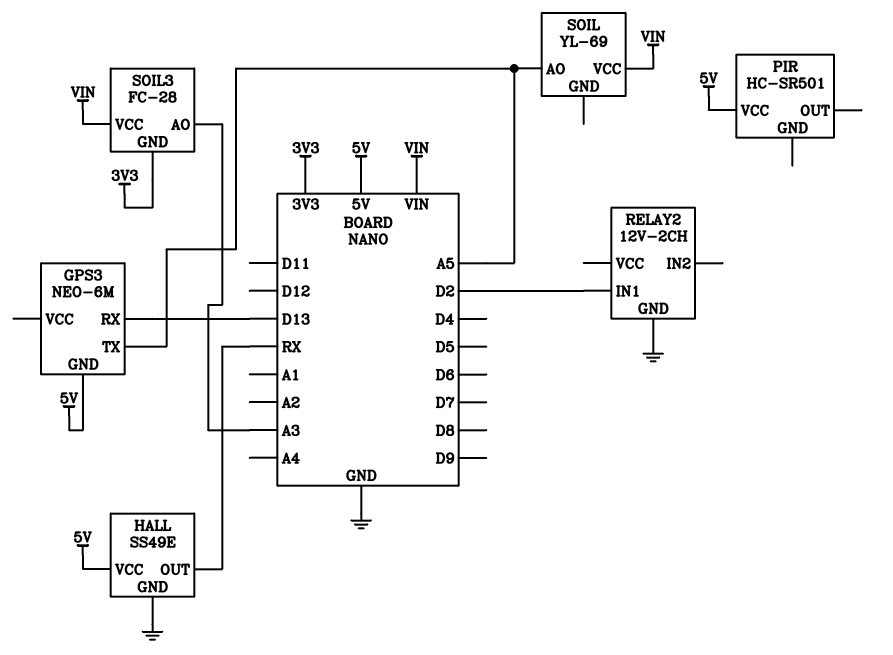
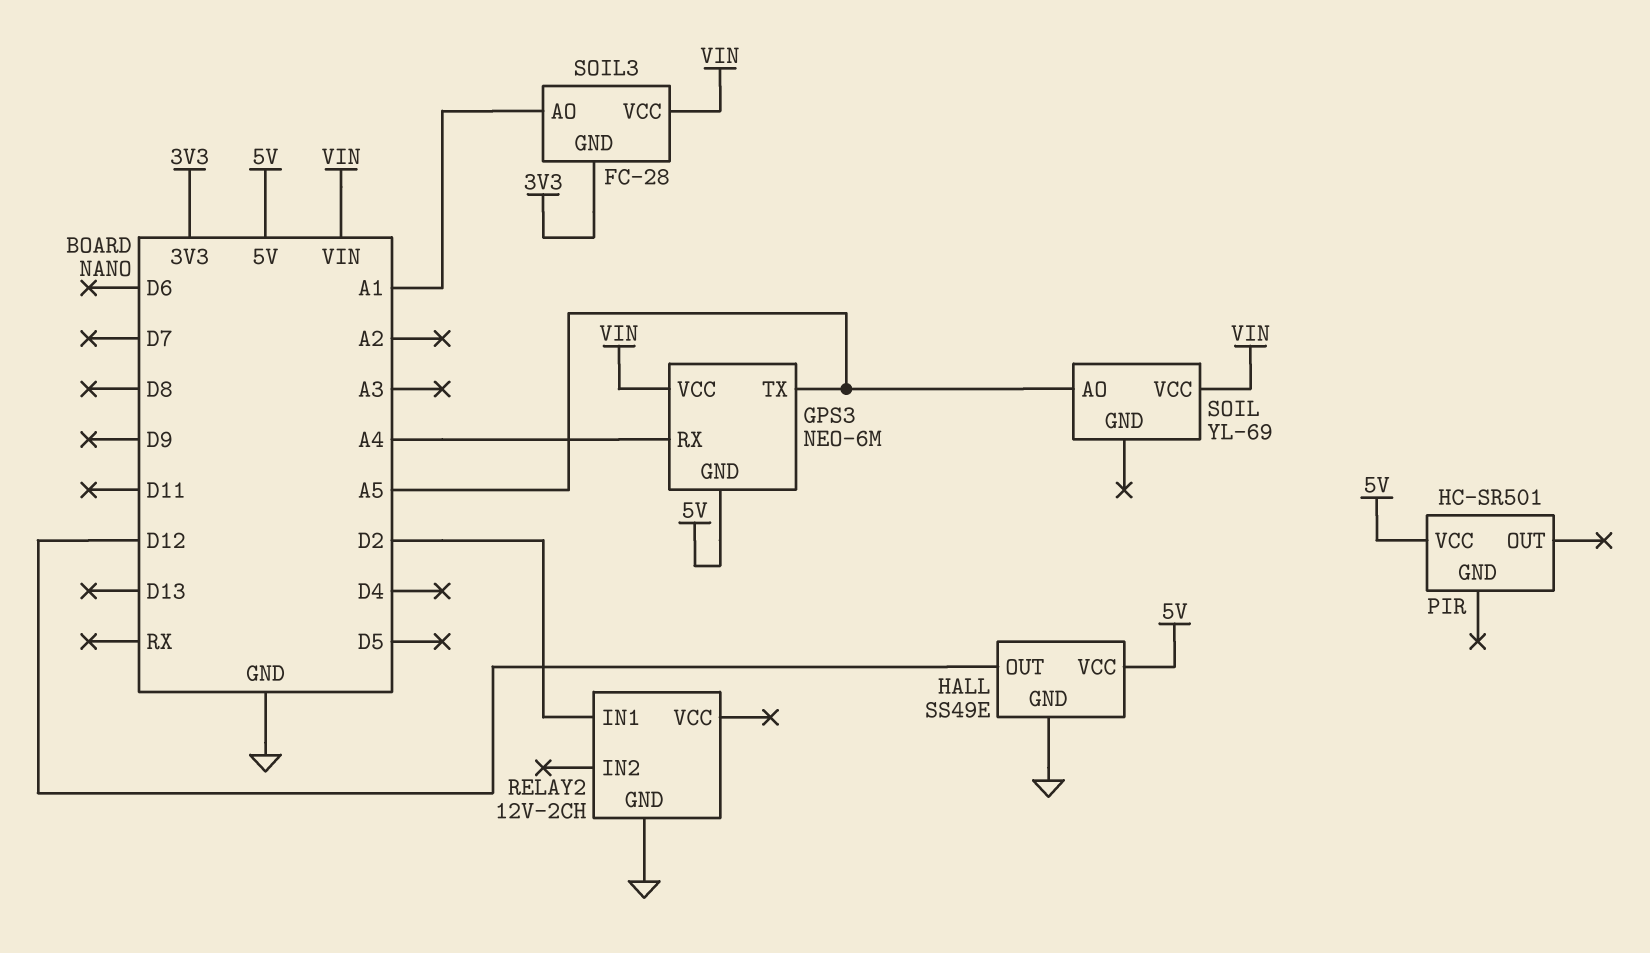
GPS3 pin RX: D13 -> A4
GPS3 pin VCC: none -> VIN
HALL pin OUT: RX -> D12
SOIL3 pin AO: A3 -> A1

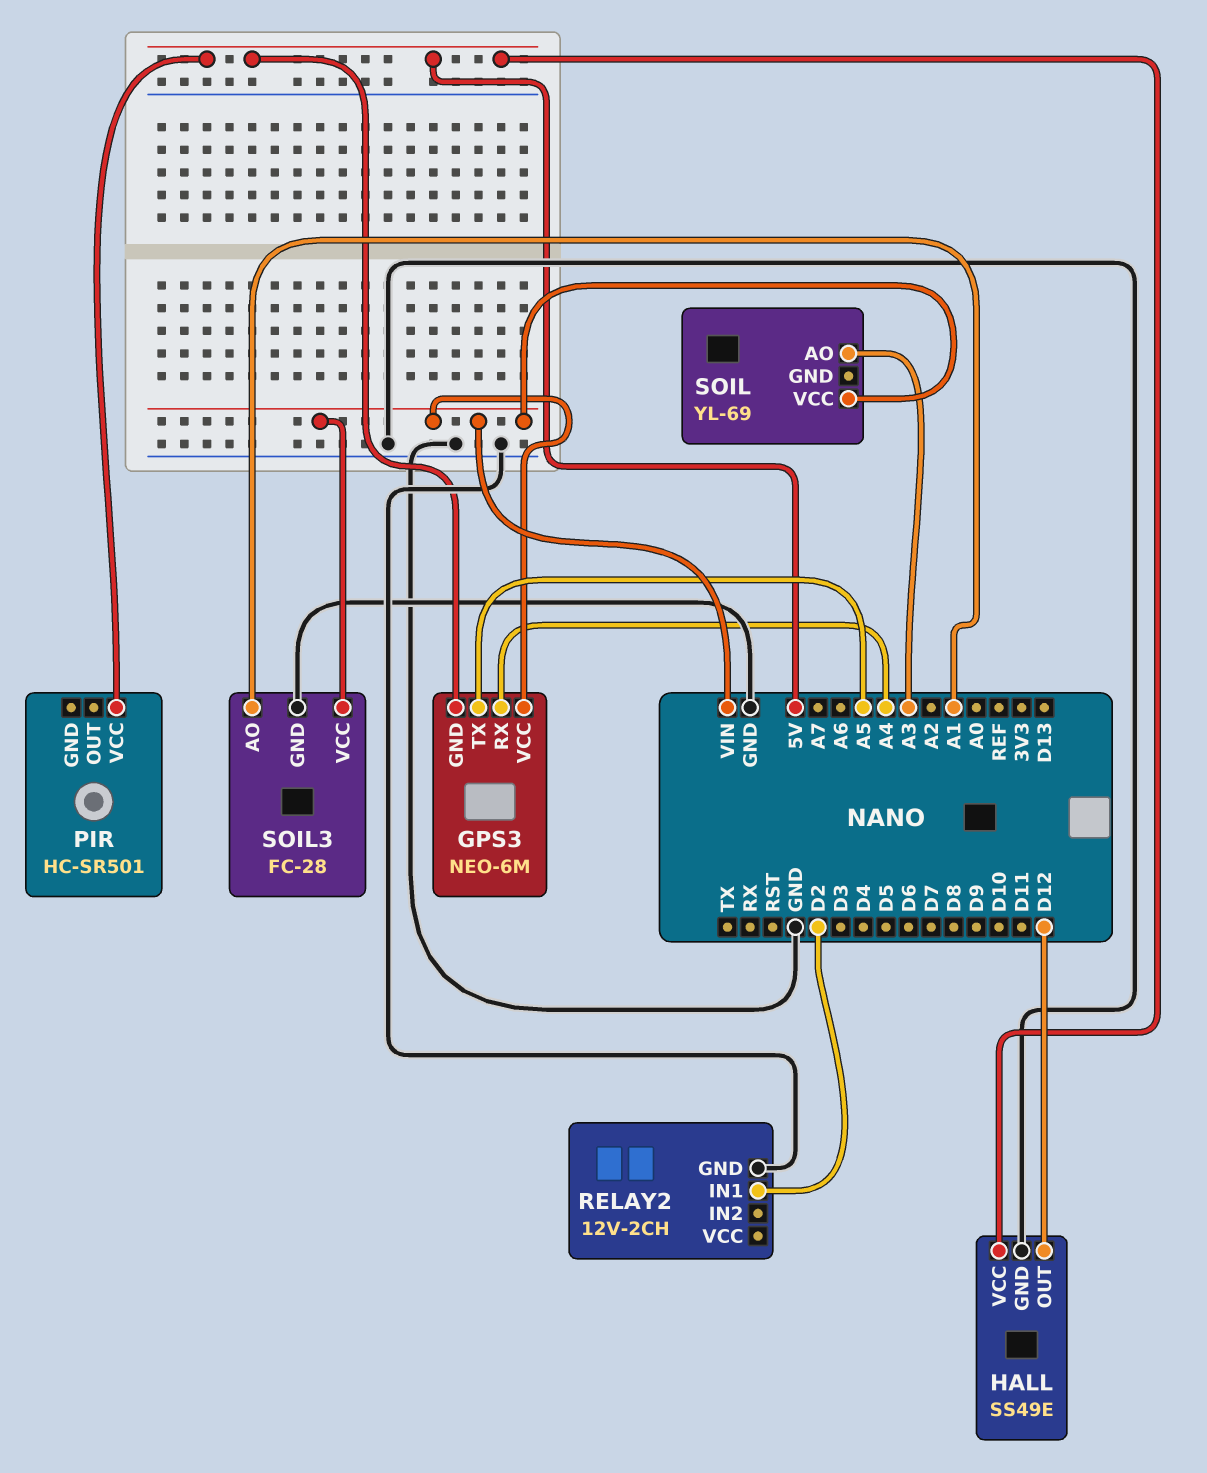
SOIL pin AO: A5 -> A3
SOIL3 pin GND: 3V3 -> GND

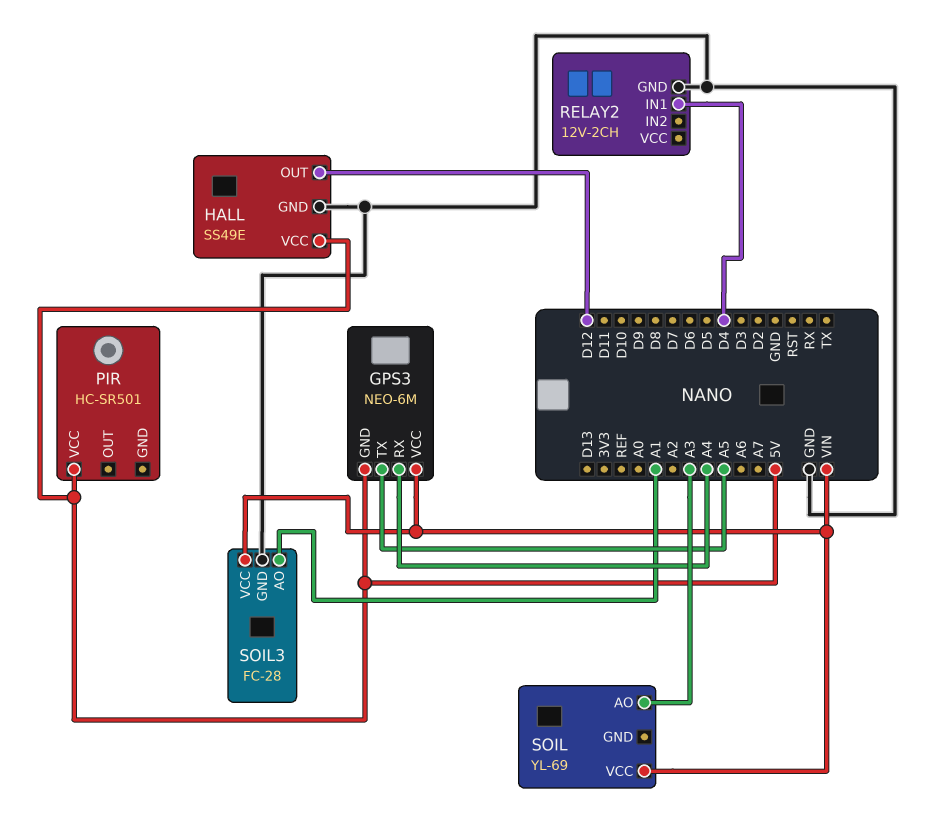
RELAY2 pin IN1: D2 -> D4

